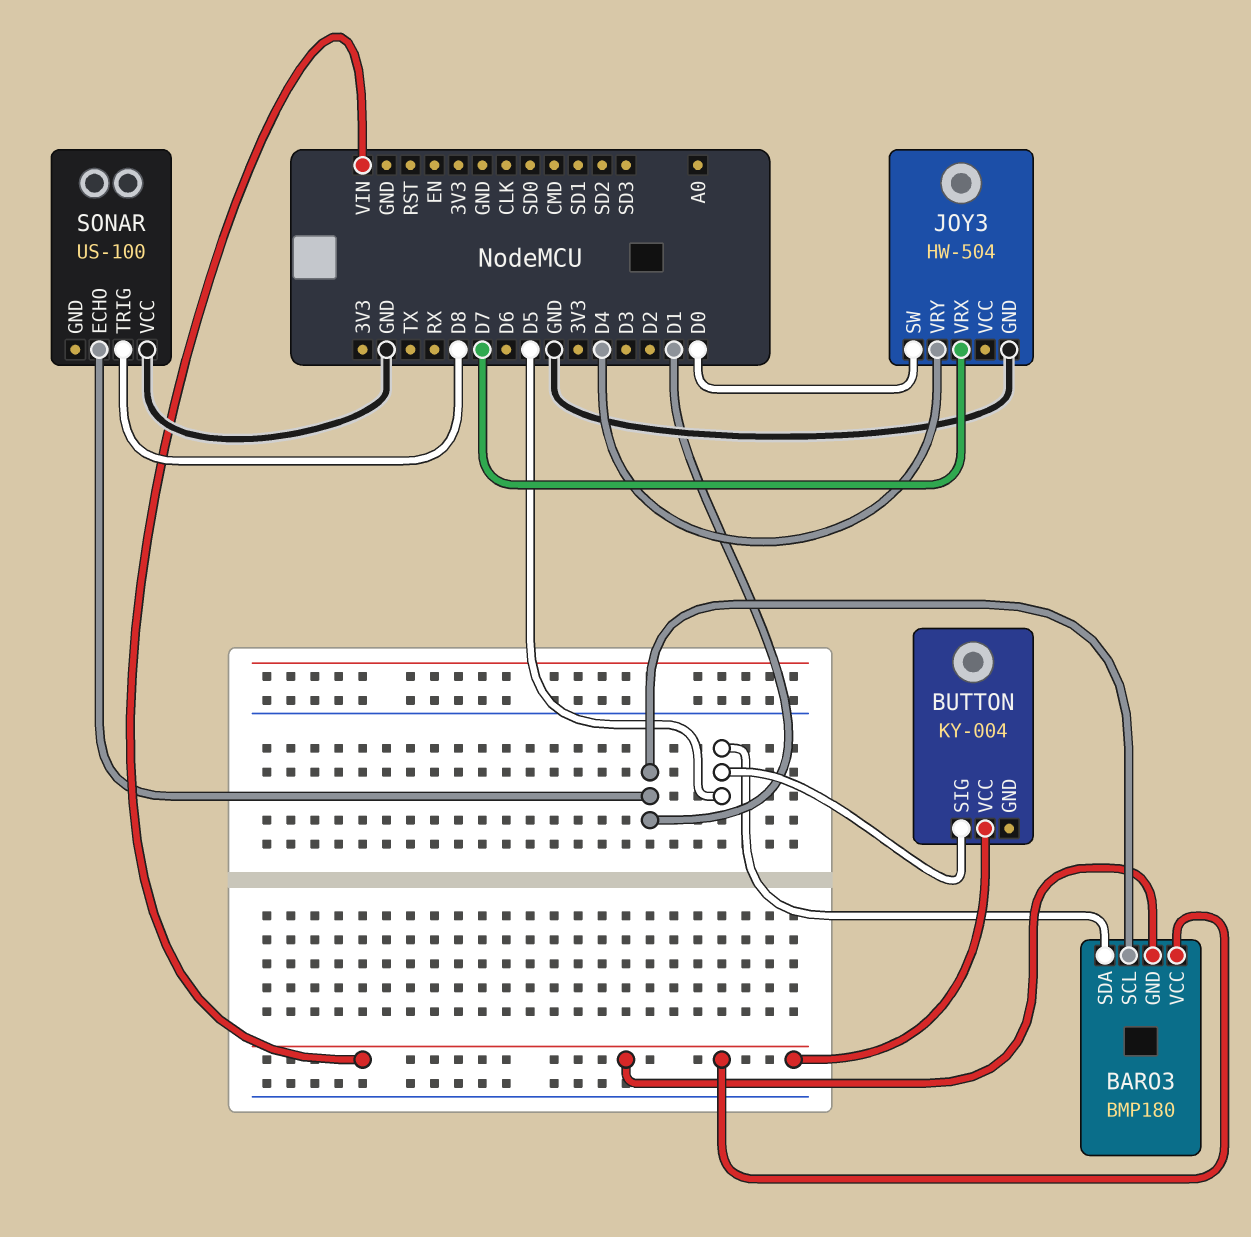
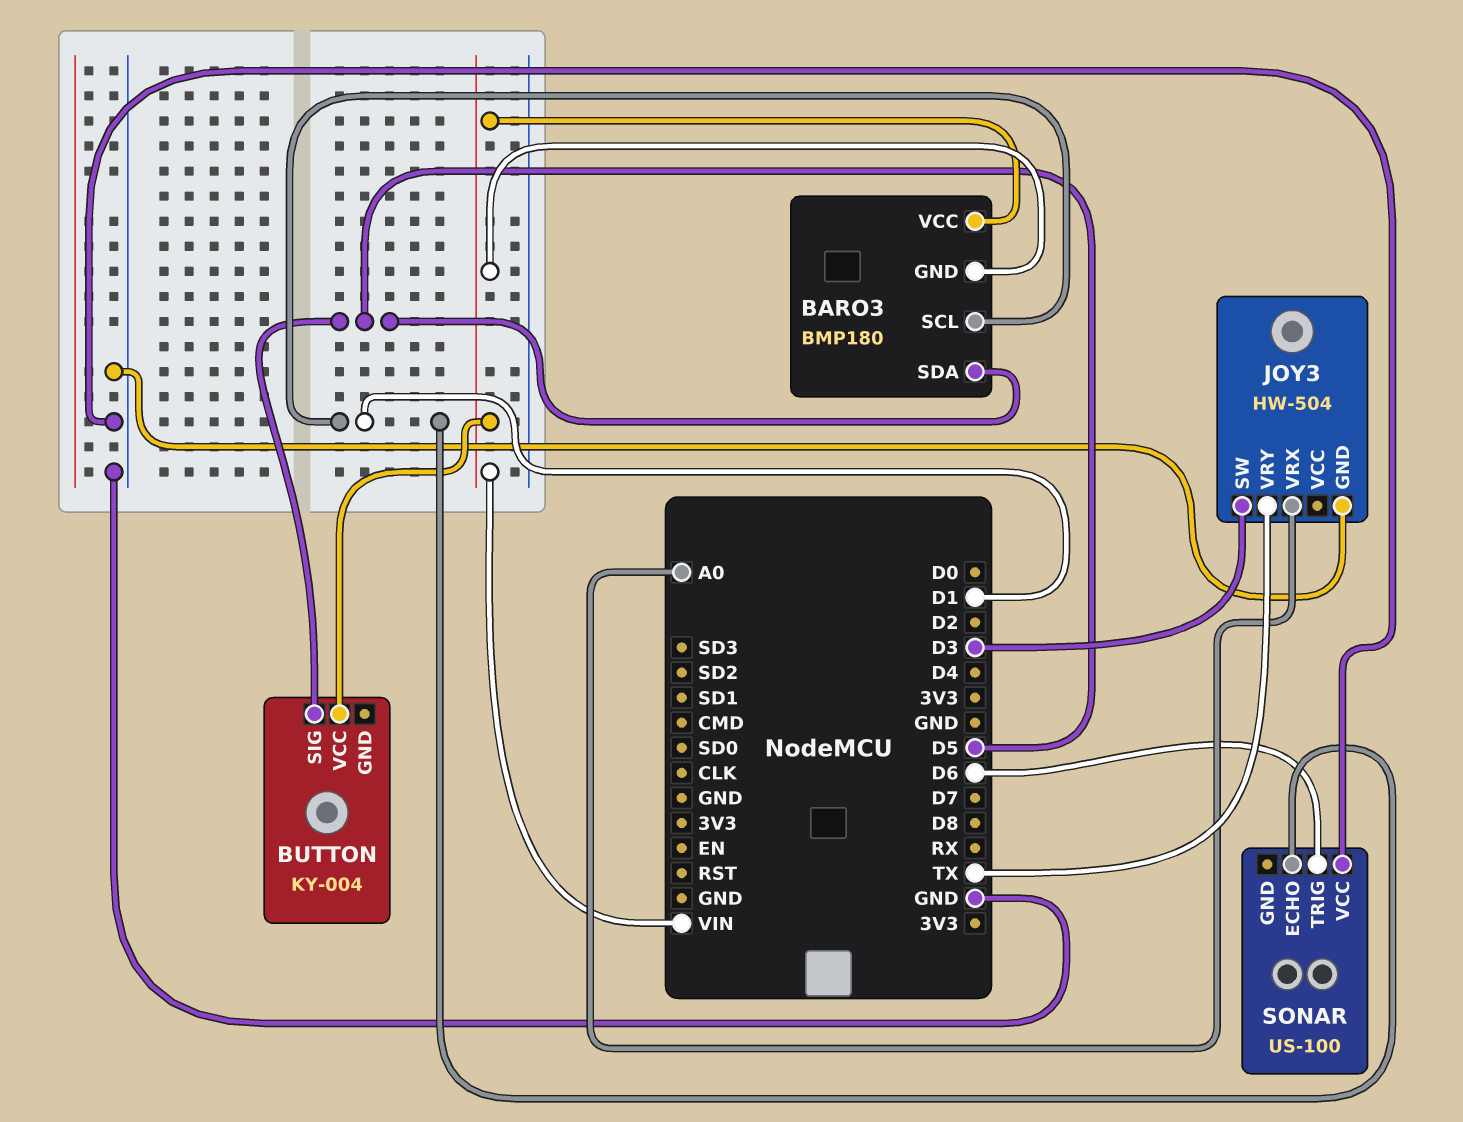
JOY3 pin SW: D0 -> D3
JOY3 pin VRX: D7 -> A0
JOY3 pin VRY: D4 -> TX
SONAR pin TRIG: D8 -> D6

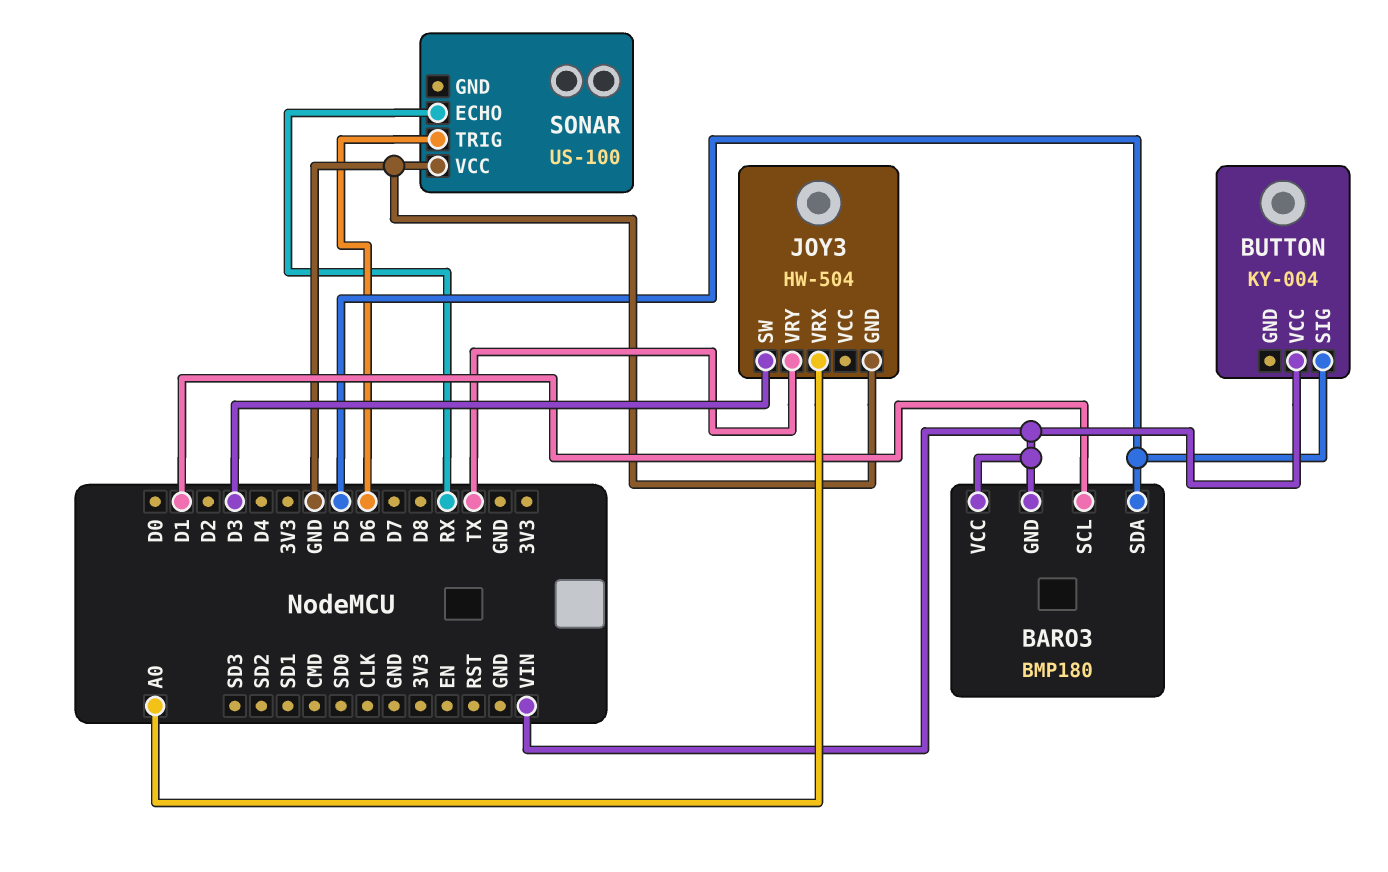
SONAR pin ECHO: D1 -> RX

